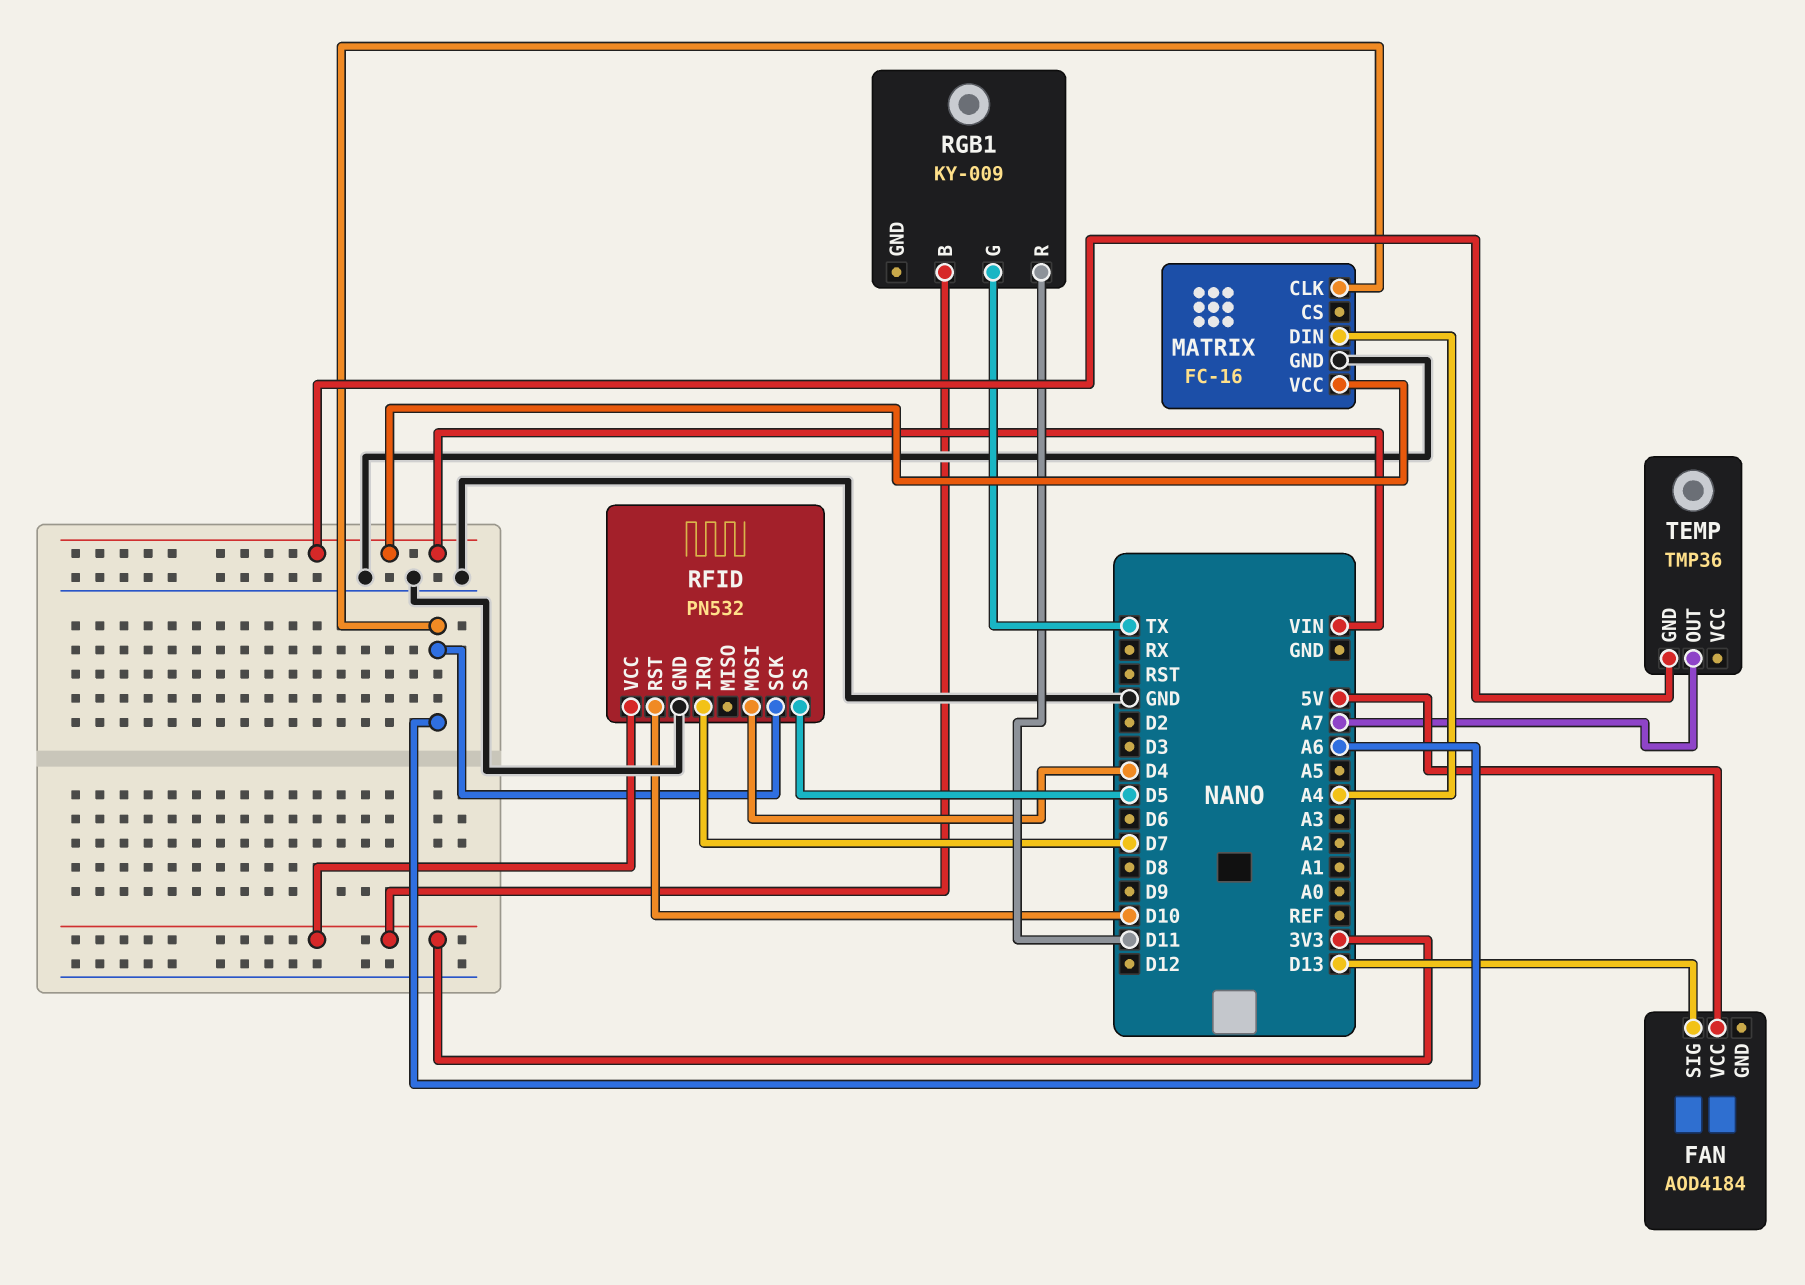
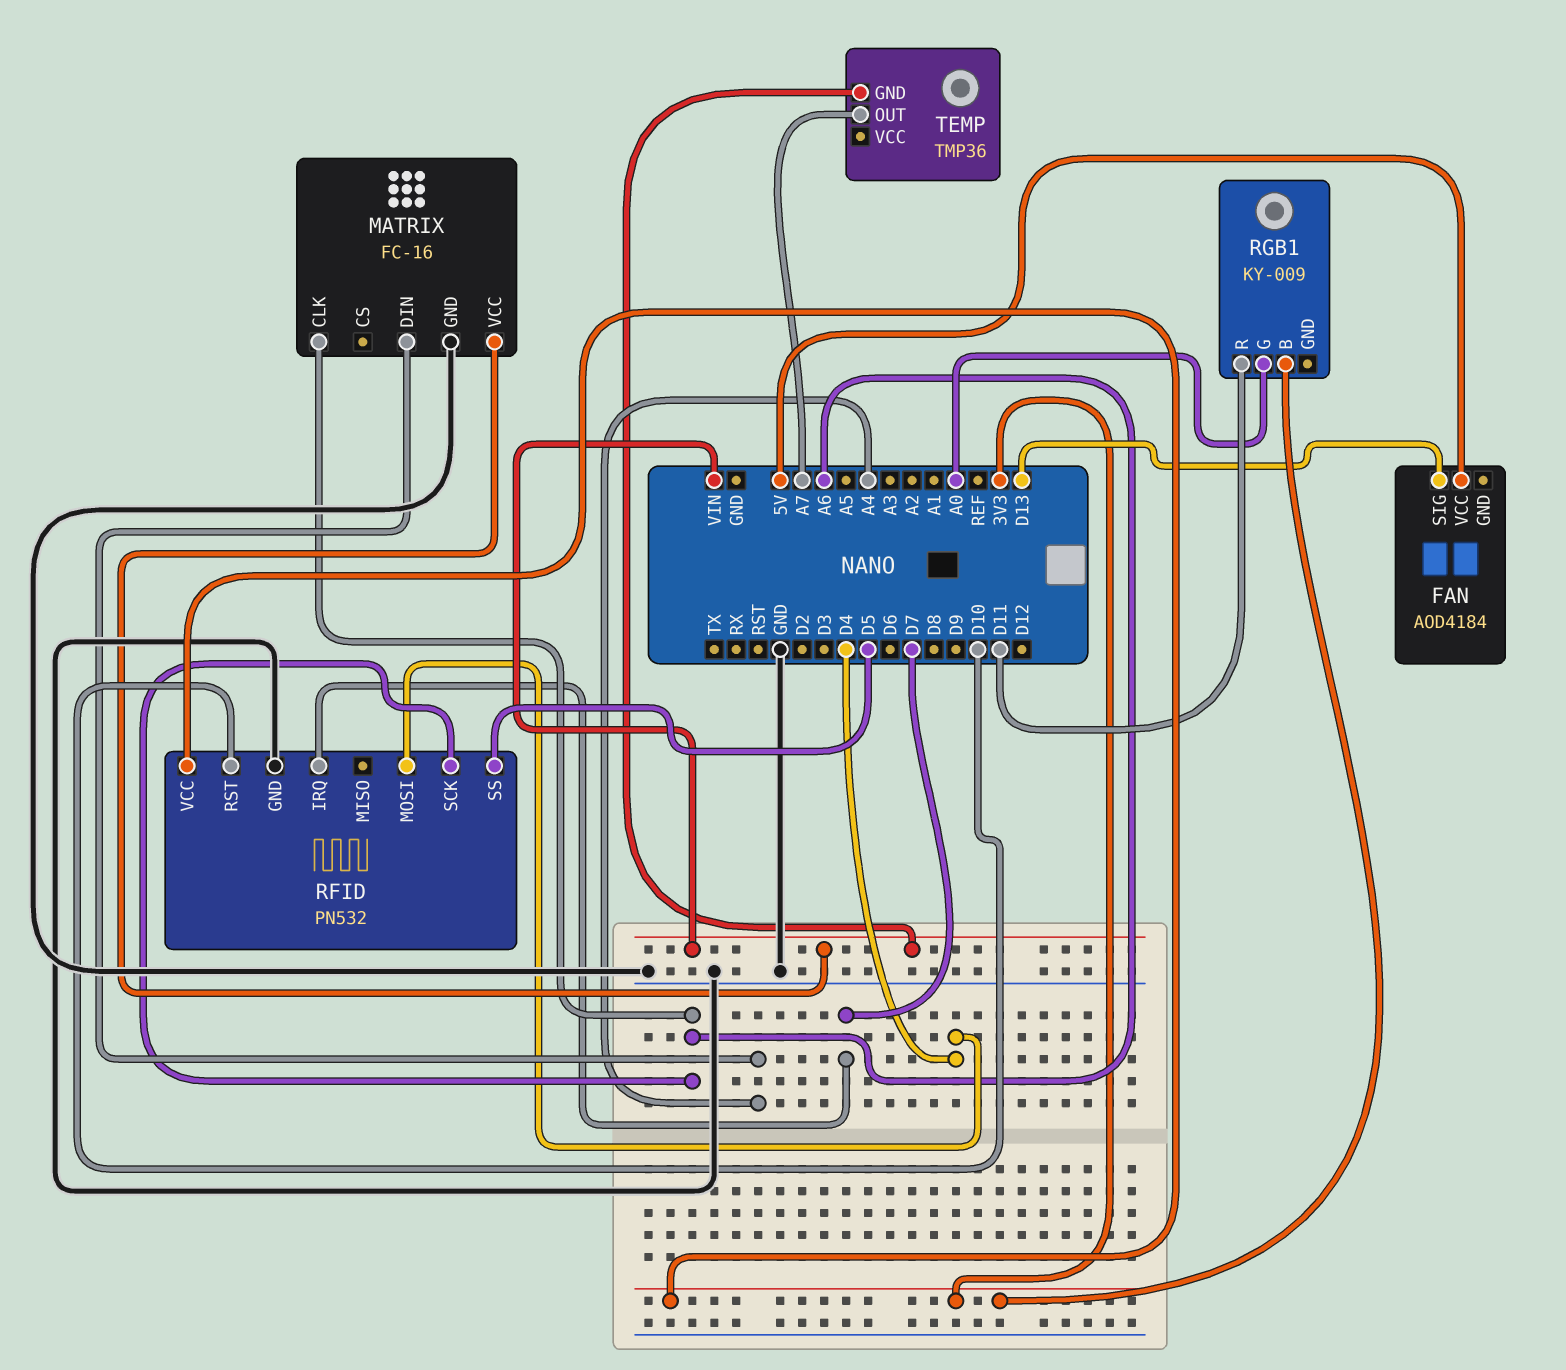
RGB1 pin G: TX -> A0

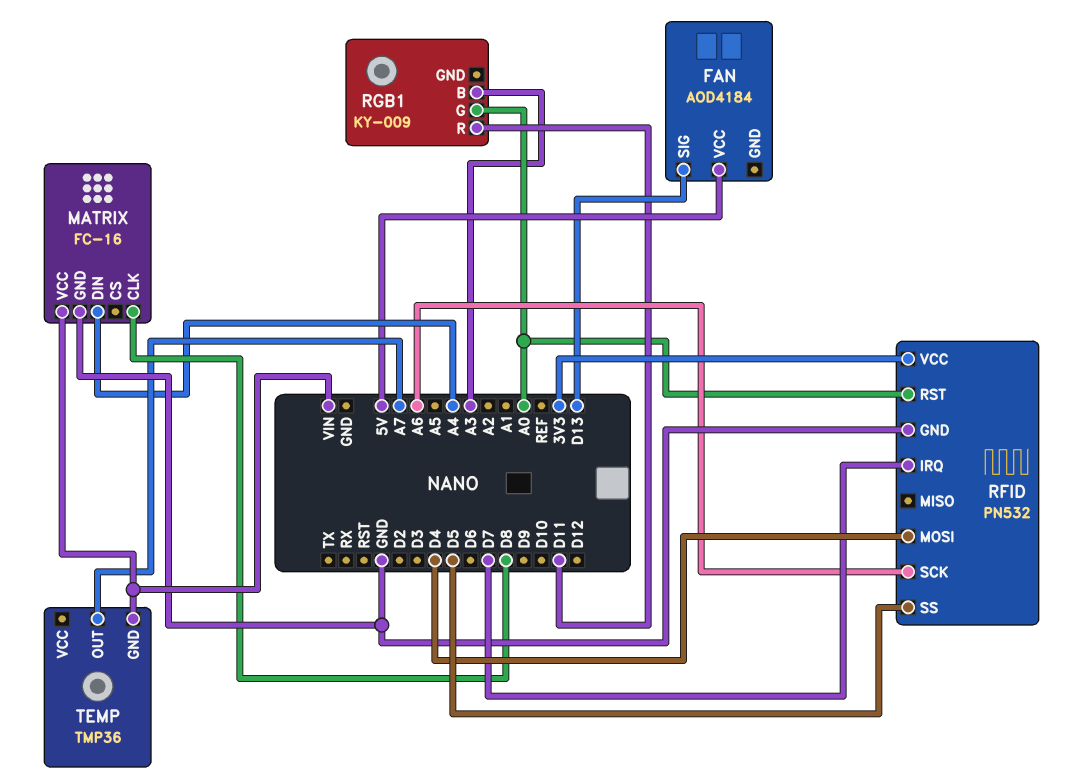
MATRIX pin CLK: A6 -> D8
RFID pin RST: D10 -> A0
RGB1 pin B: 3V3 -> A3

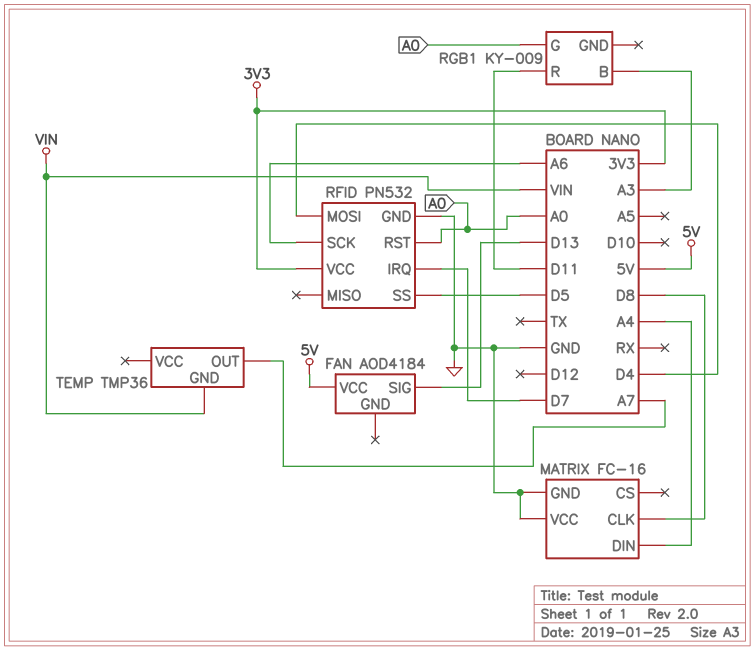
MATRIX pin VCC: VIN -> GND

